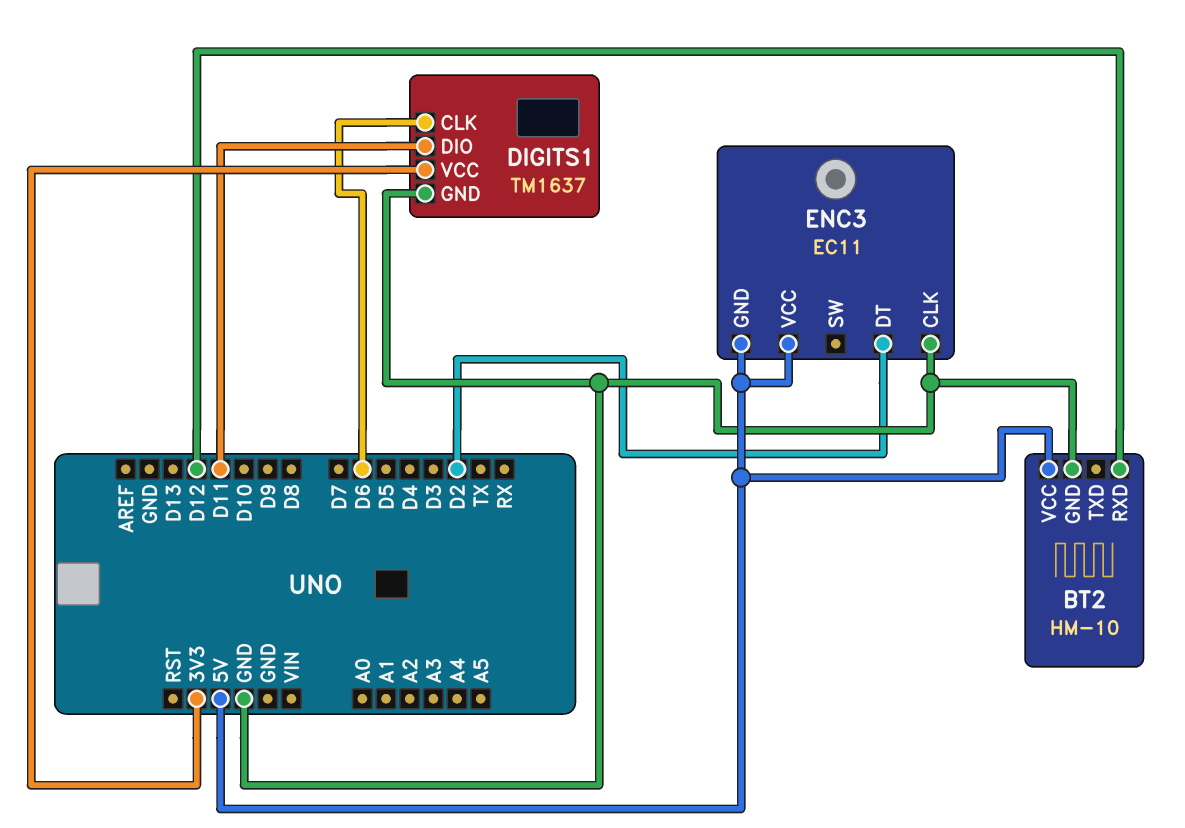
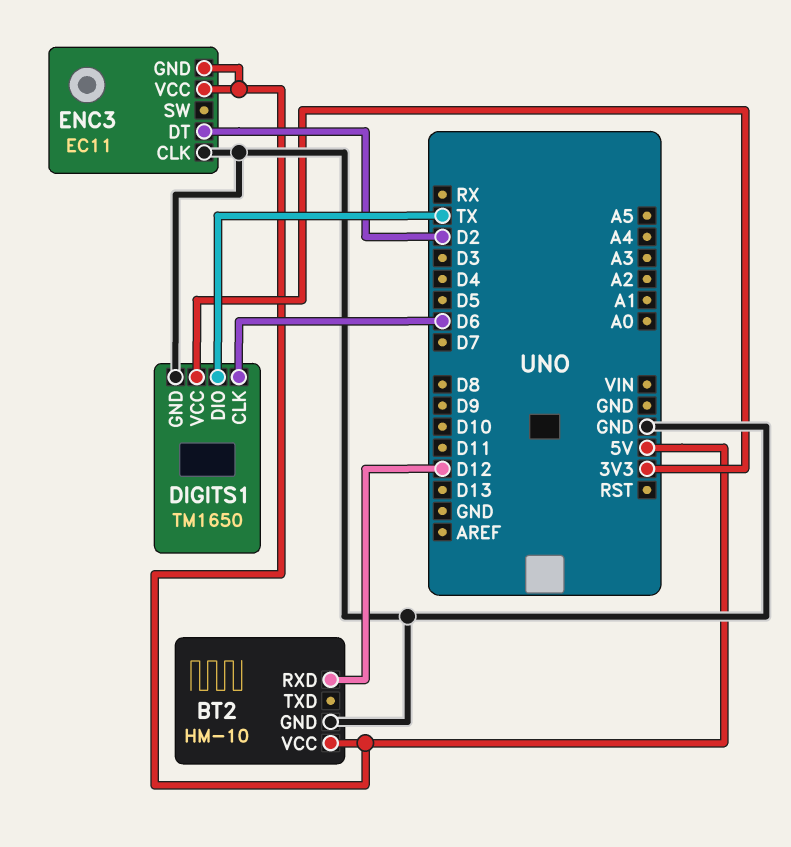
DIGITS1: TM1637 -> TM1650
DIGITS1 pin DIO: D11 -> TX

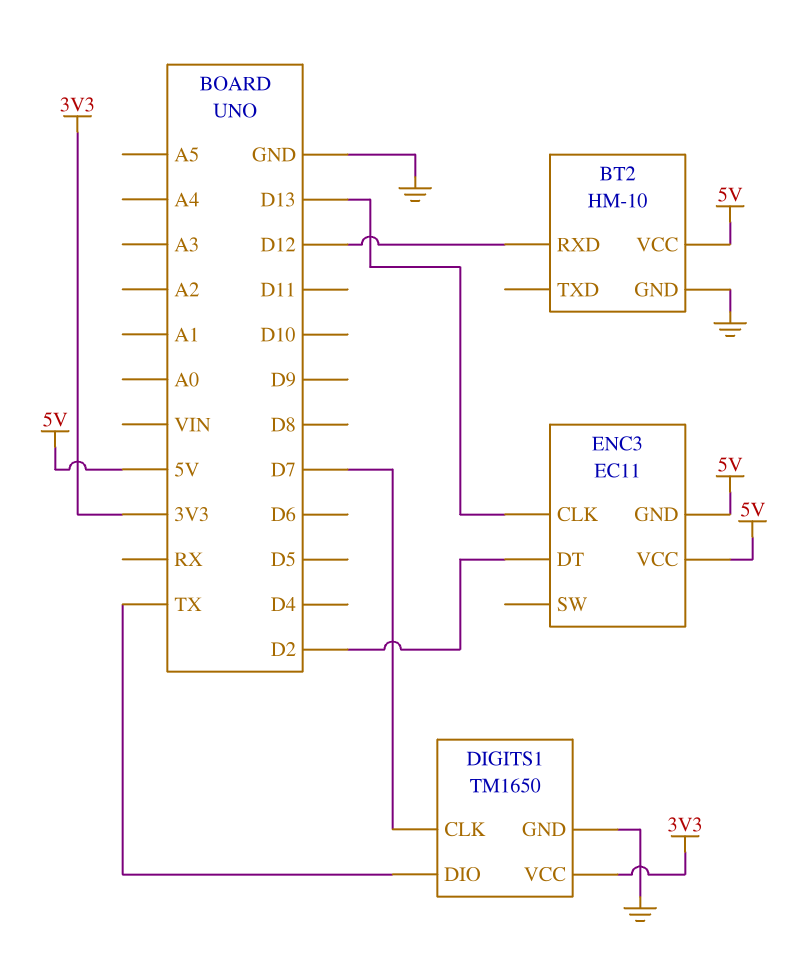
DIGITS1 pin CLK: D6 -> D7
ENC3 pin CLK: GND -> D13

